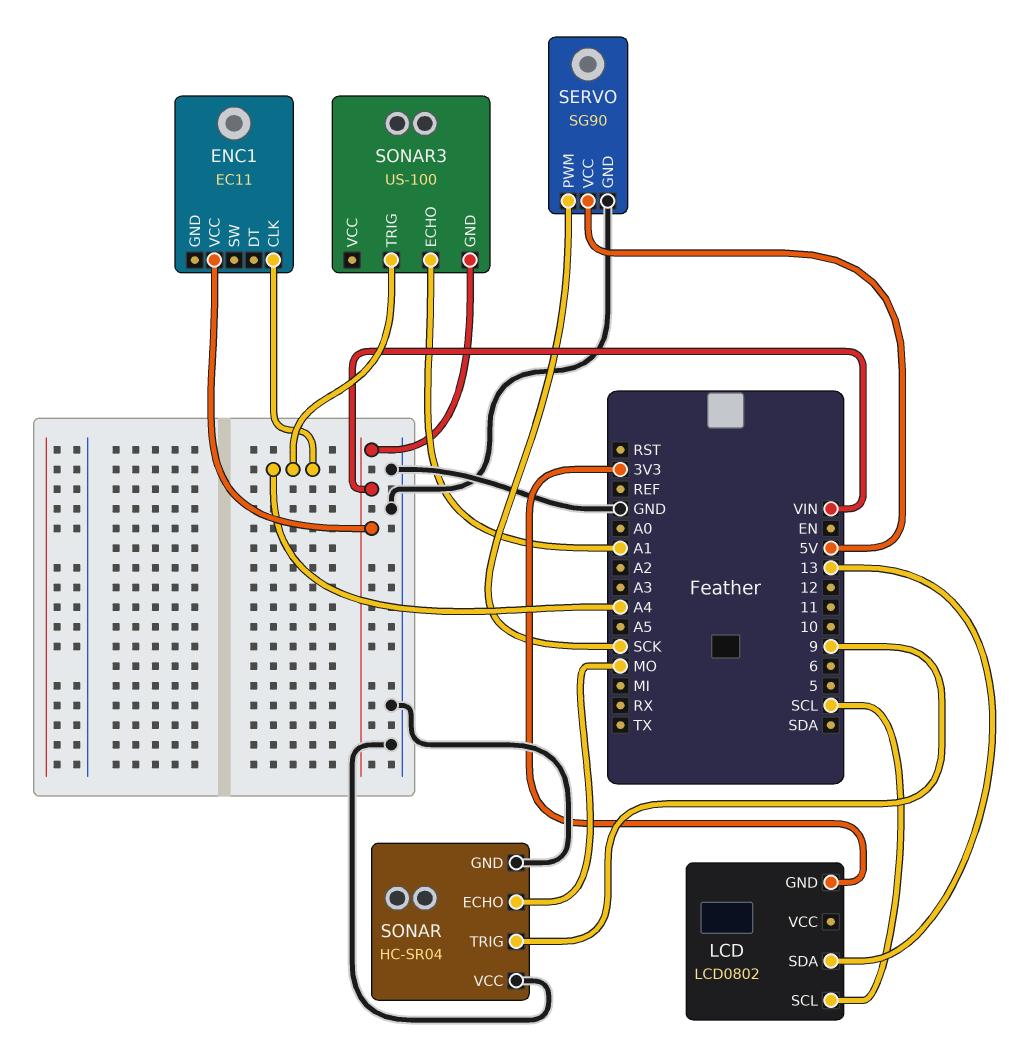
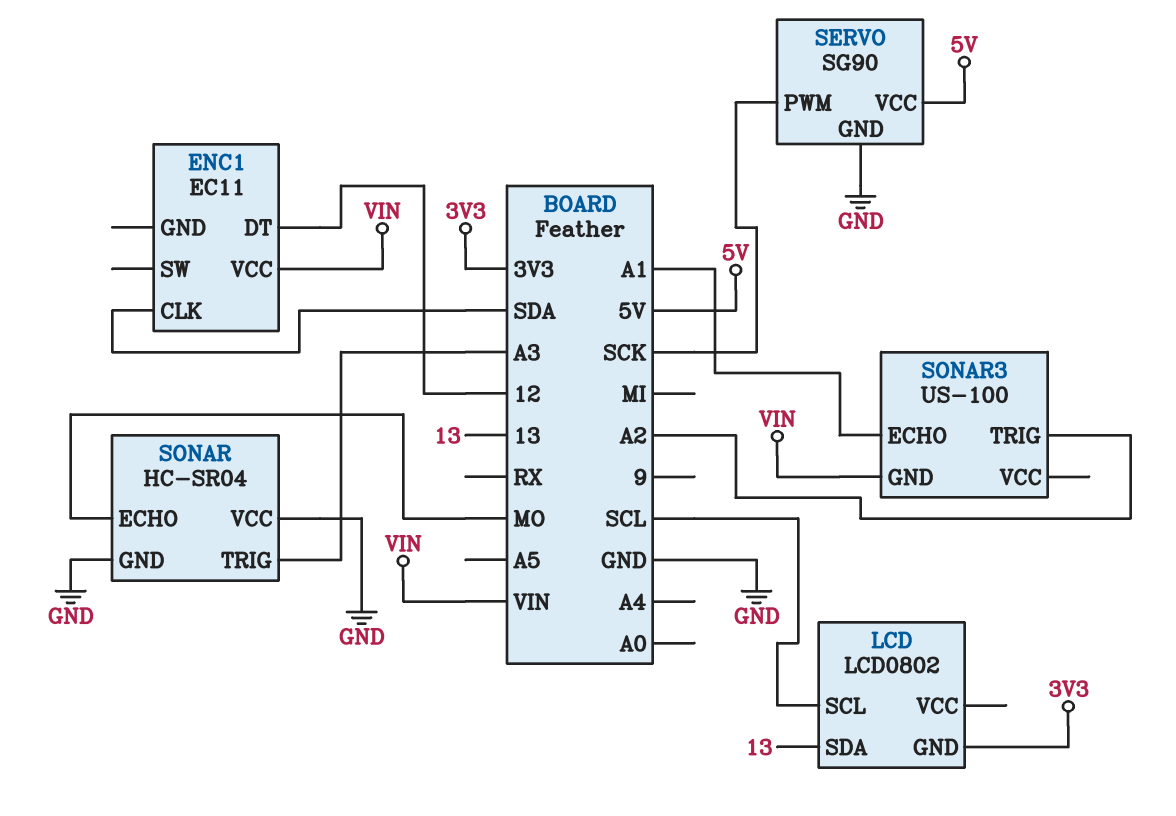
ENC1 pin CLK: A4 -> SDA
ENC1 pin DT: none -> 12
SONAR pin TRIG: 9 -> A3
SONAR3 pin TRIG: A4 -> A2

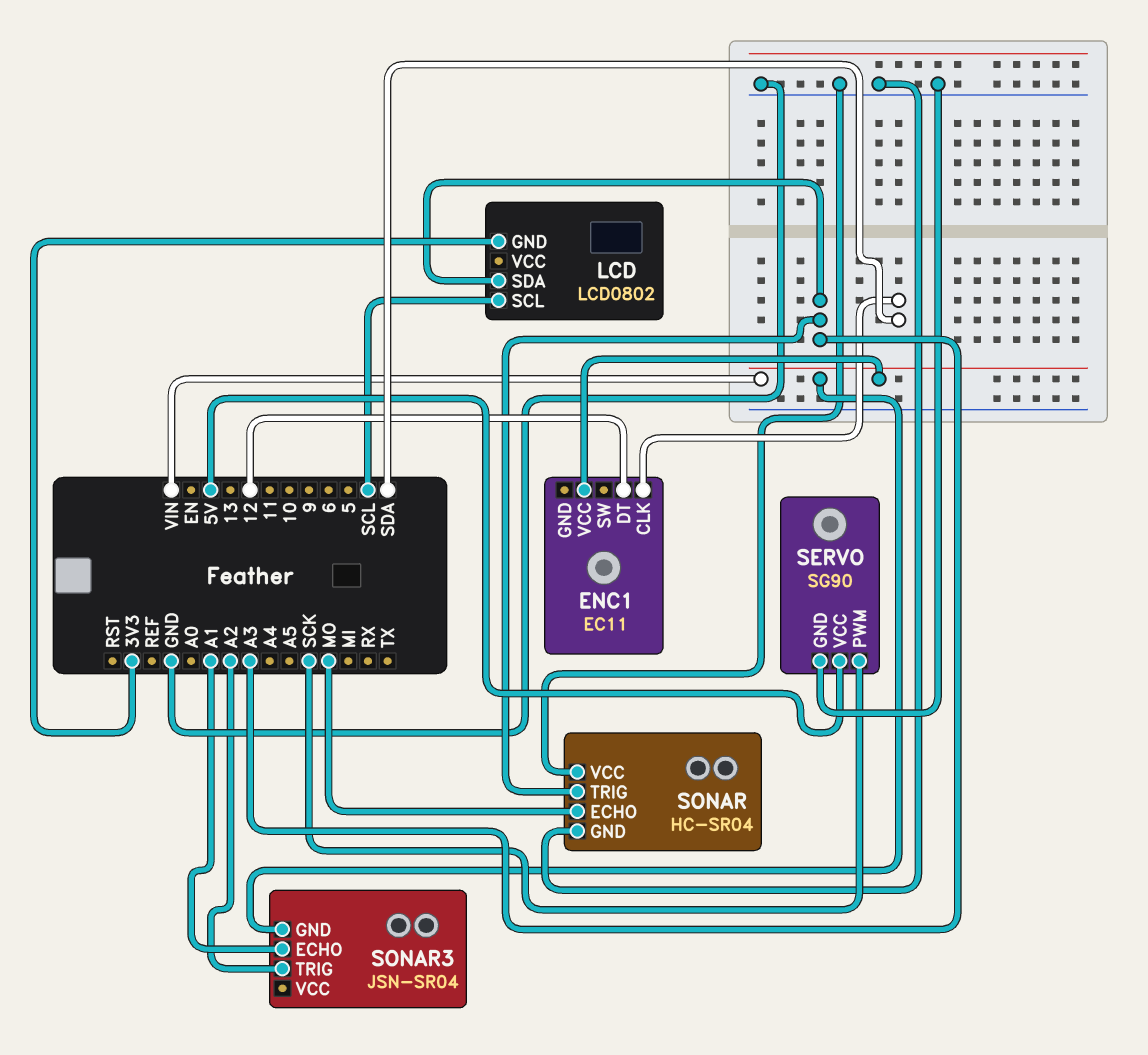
LCD pin SDA: 13 -> A3
SONAR3: US-100 -> JSN-SR04

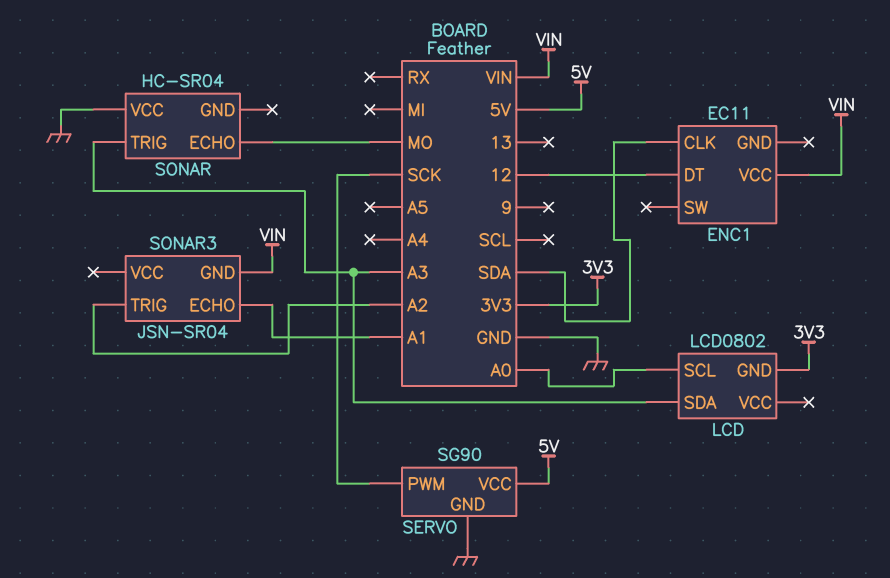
LCD pin SCL: SCL -> A0
SONAR pin GND: GND -> none

